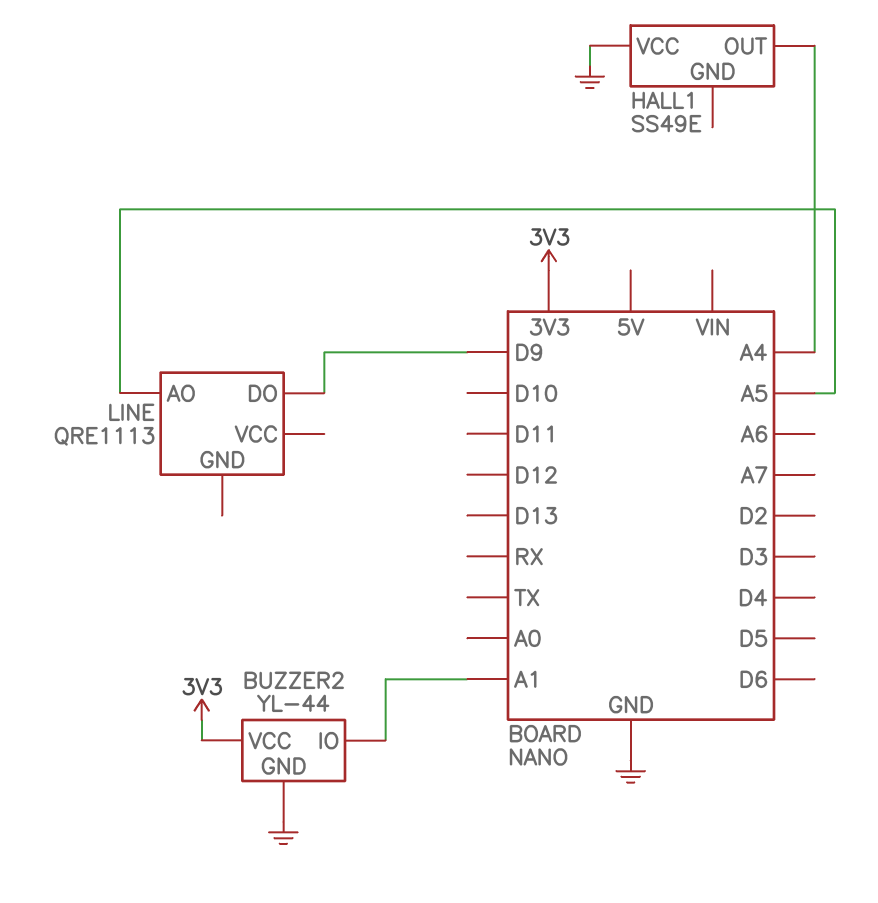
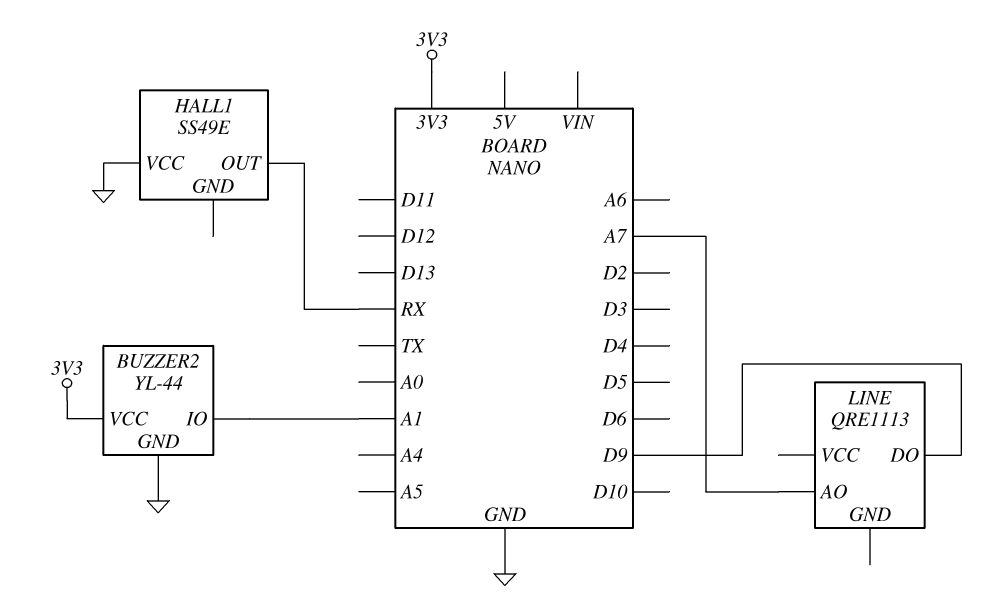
HALL1 pin OUT: A4 -> RX
LINE pin AO: A5 -> A7

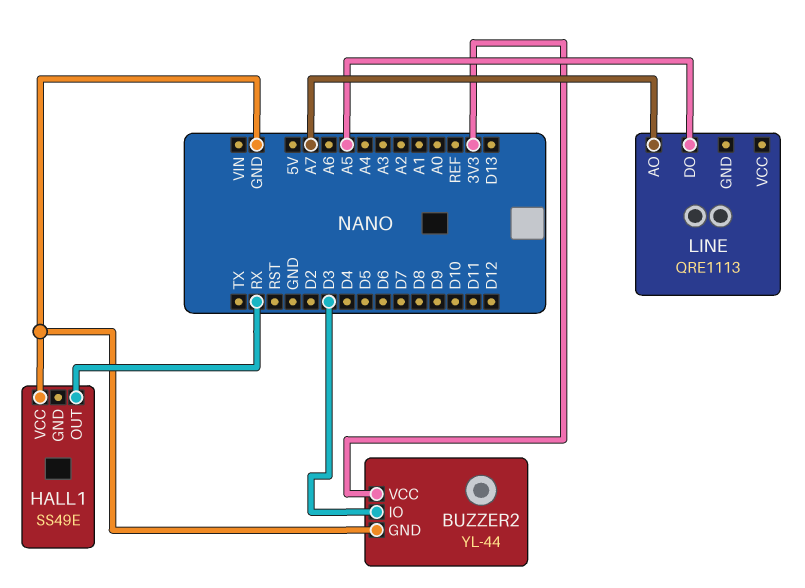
BUZZER2 pin IO: A1 -> D3
LINE pin DO: D9 -> A5

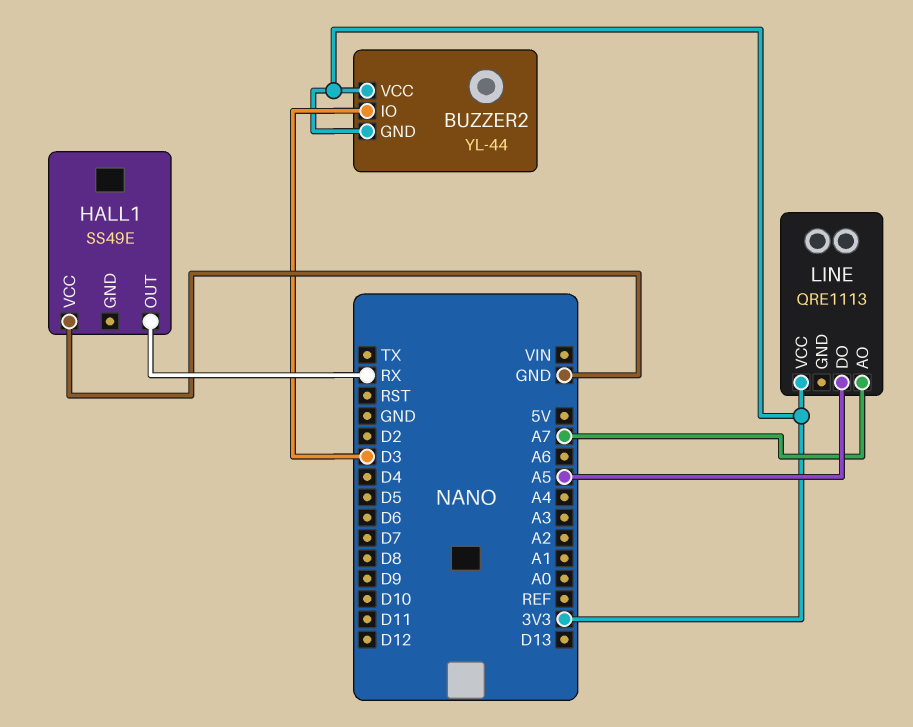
BUZZER2 pin GND: GND -> 3V3
LINE pin VCC: none -> 3V3

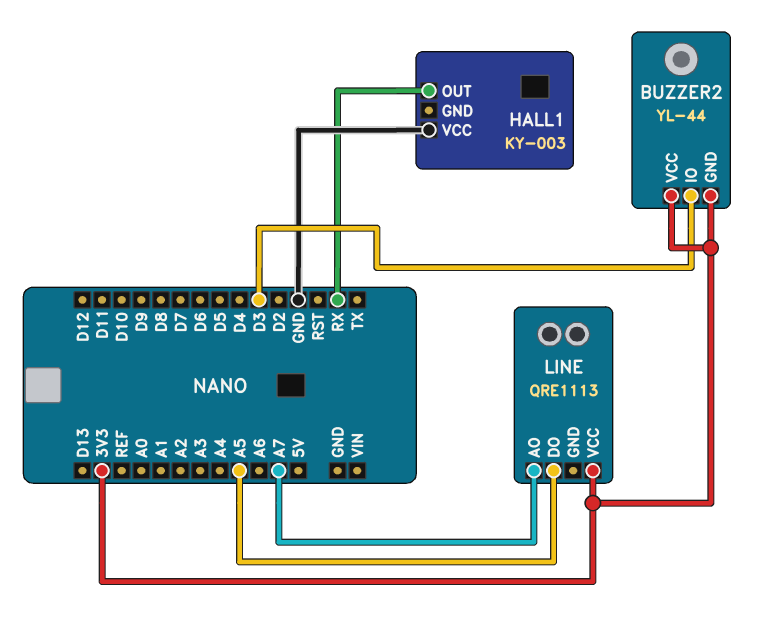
HALL1: SS49E -> KY-003

